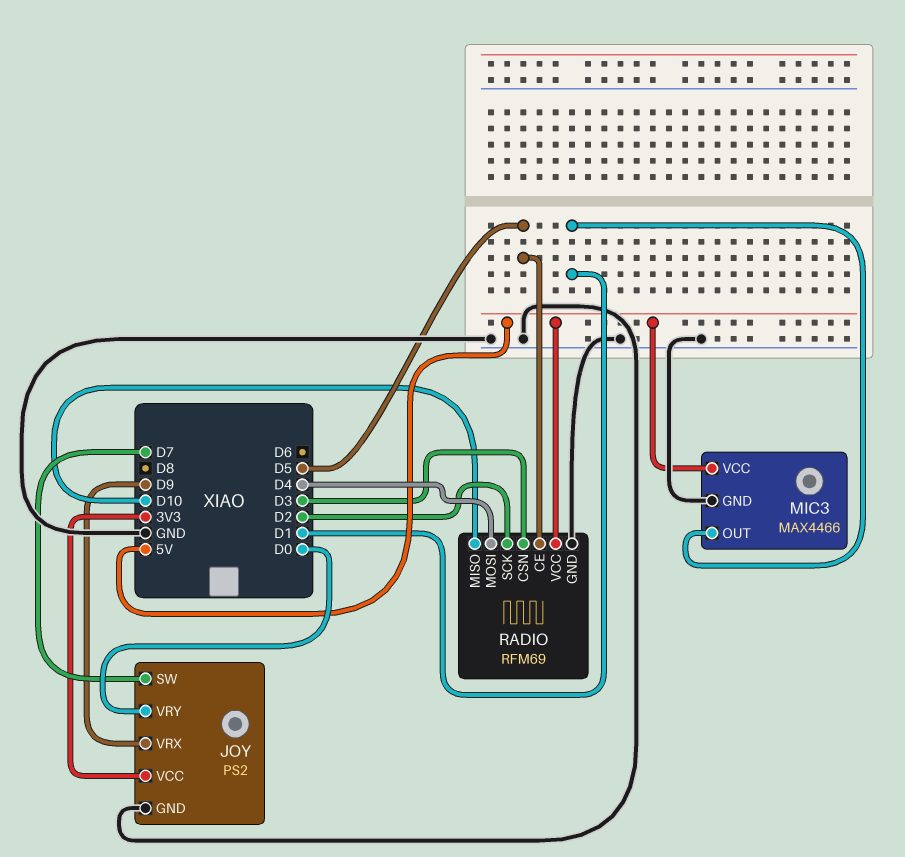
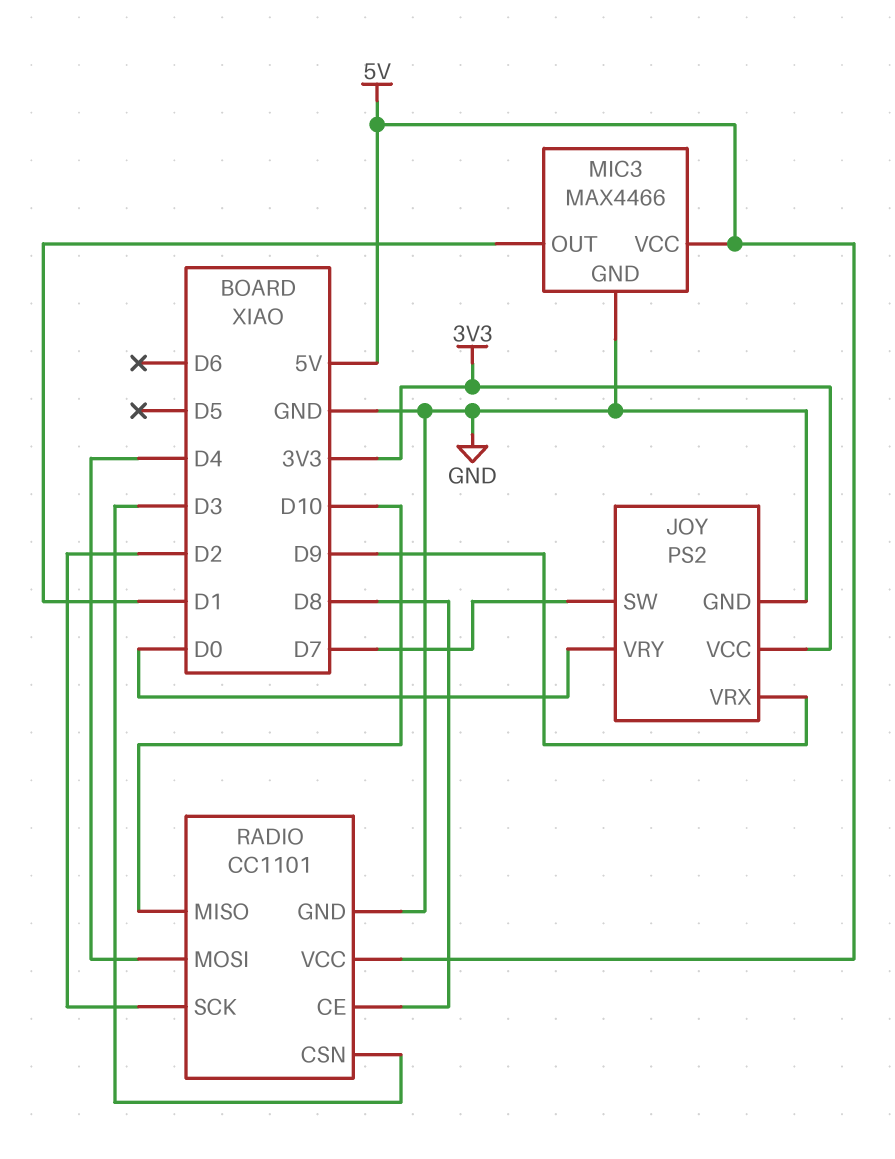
RADIO: RFM69 -> CC1101
RADIO pin CE: D5 -> D8

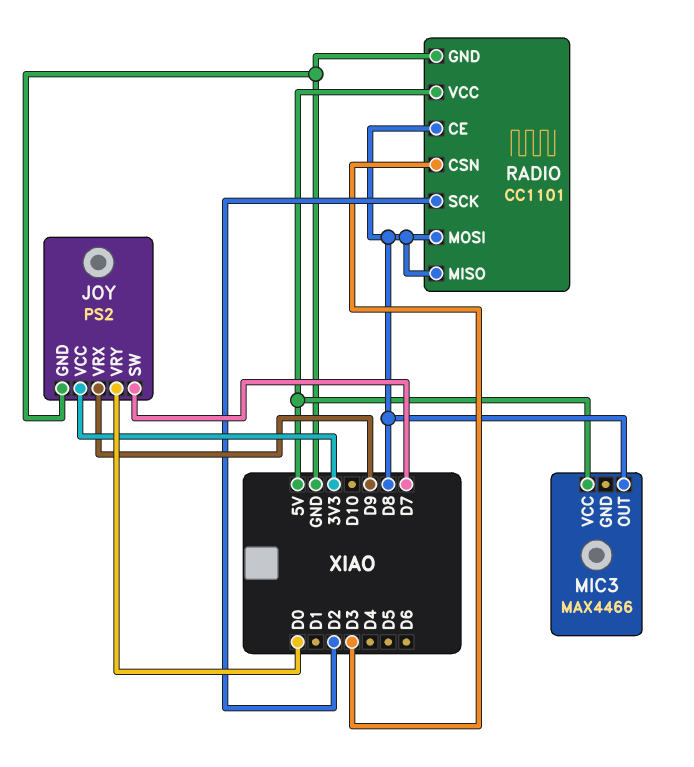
MIC3 pin GND: GND -> none
MIC3 pin OUT: D1 -> D8
RADIO pin MISO: D10 -> D8
RADIO pin MOSI: D4 -> D8

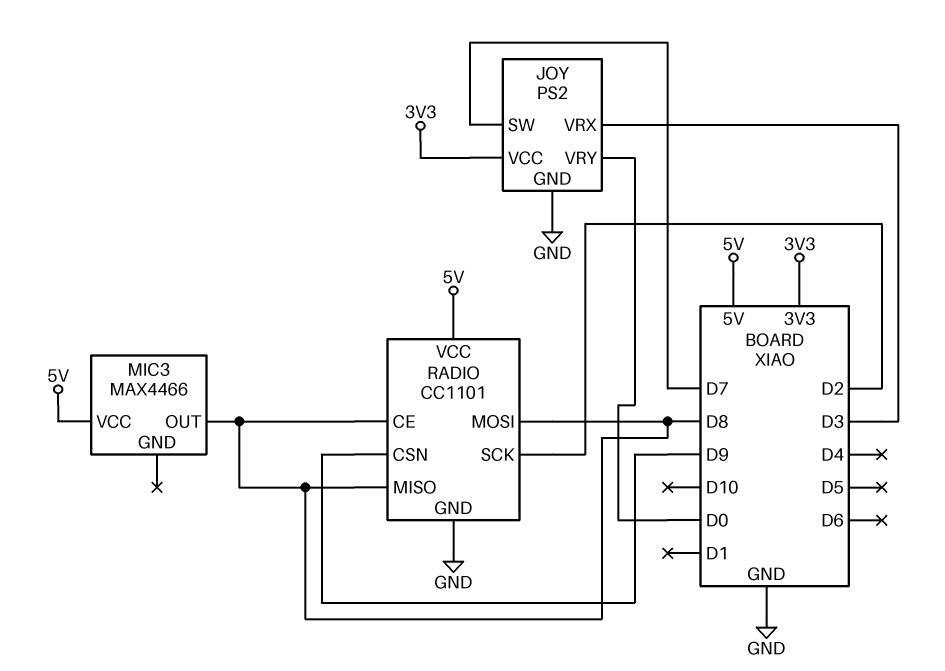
JOY pin VRX: D9 -> D3
RADIO pin CSN: D3 -> D9

